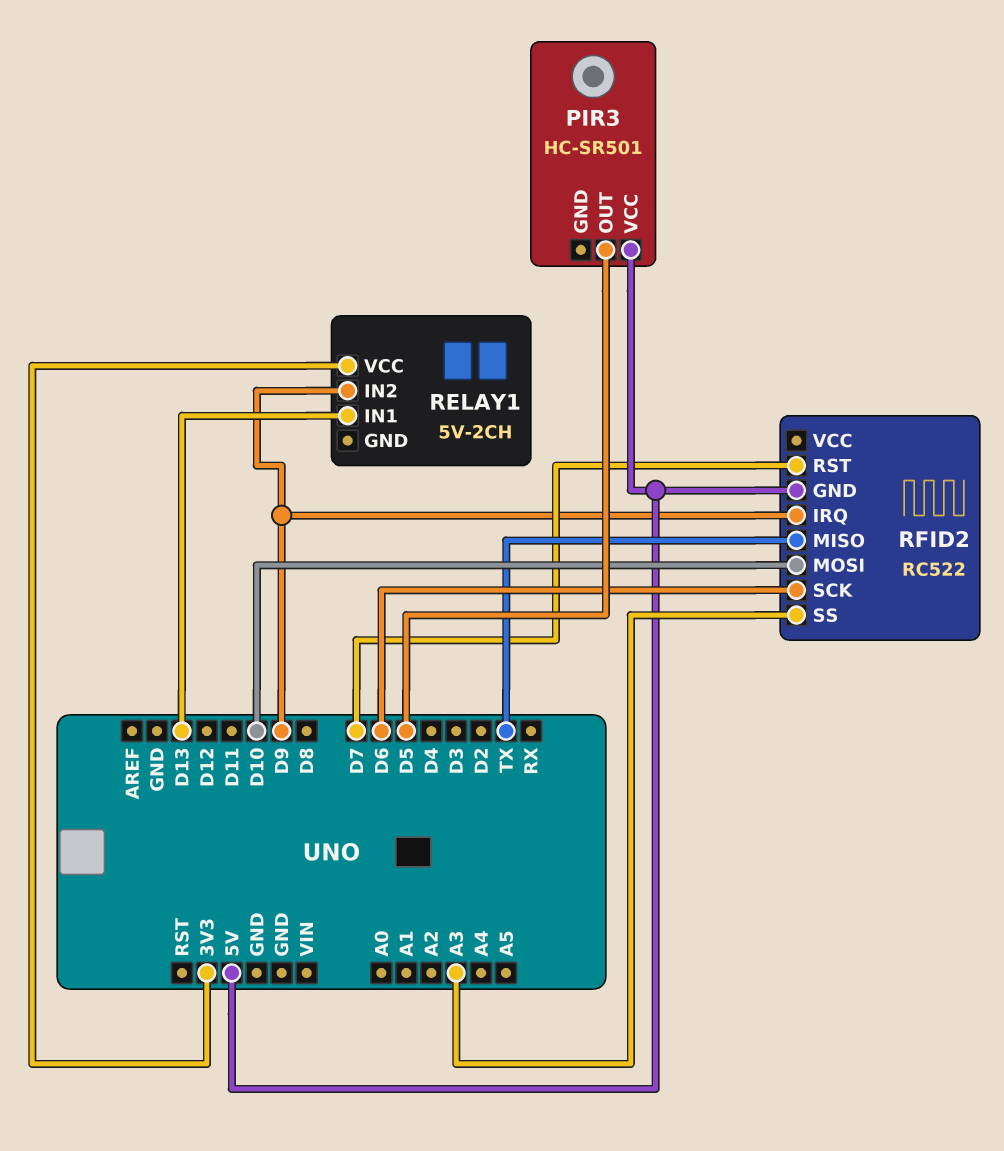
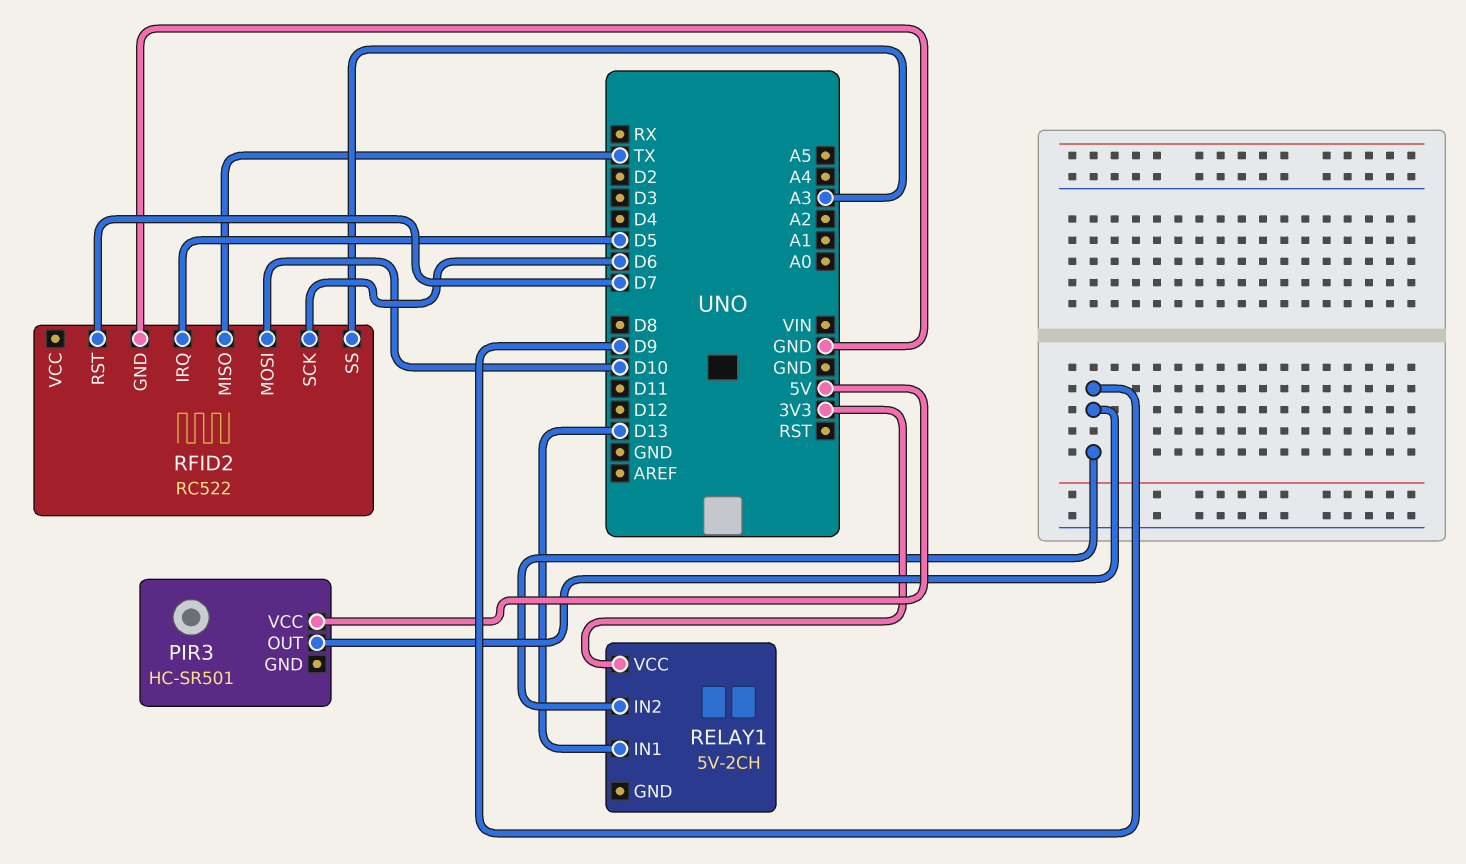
PIR3 pin OUT: D5 -> D9
RFID2 pin GND: 5V -> GND
RFID2 pin IRQ: D9 -> D5

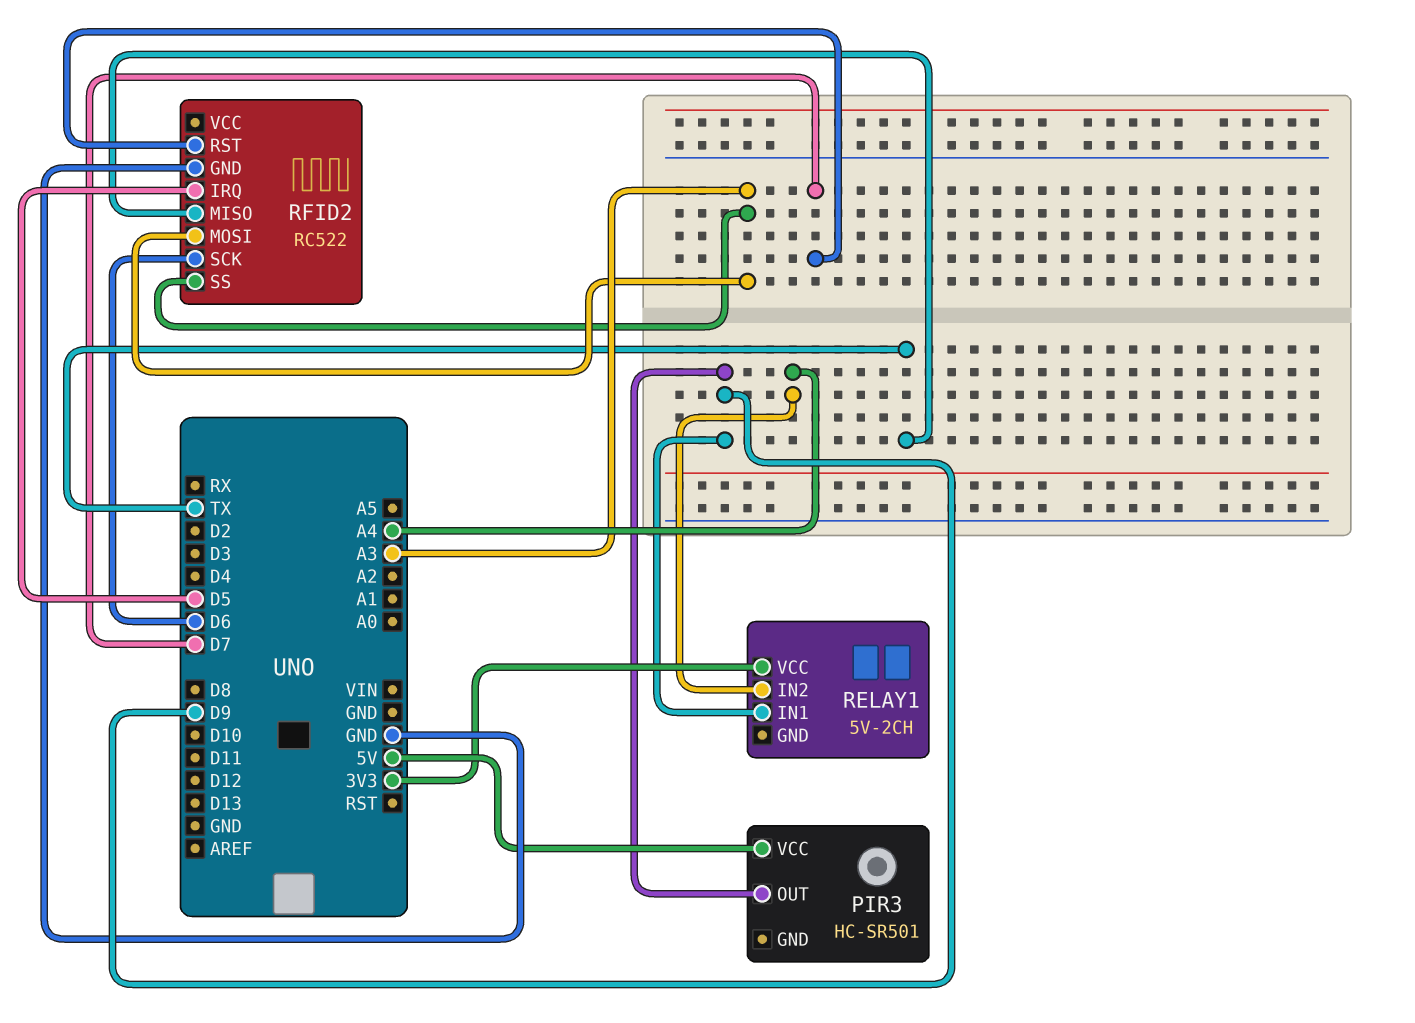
RELAY1 pin IN1: D13 -> D9
RELAY1 pin IN2: D9 -> A4
RFID2 pin MOSI: D10 -> A3

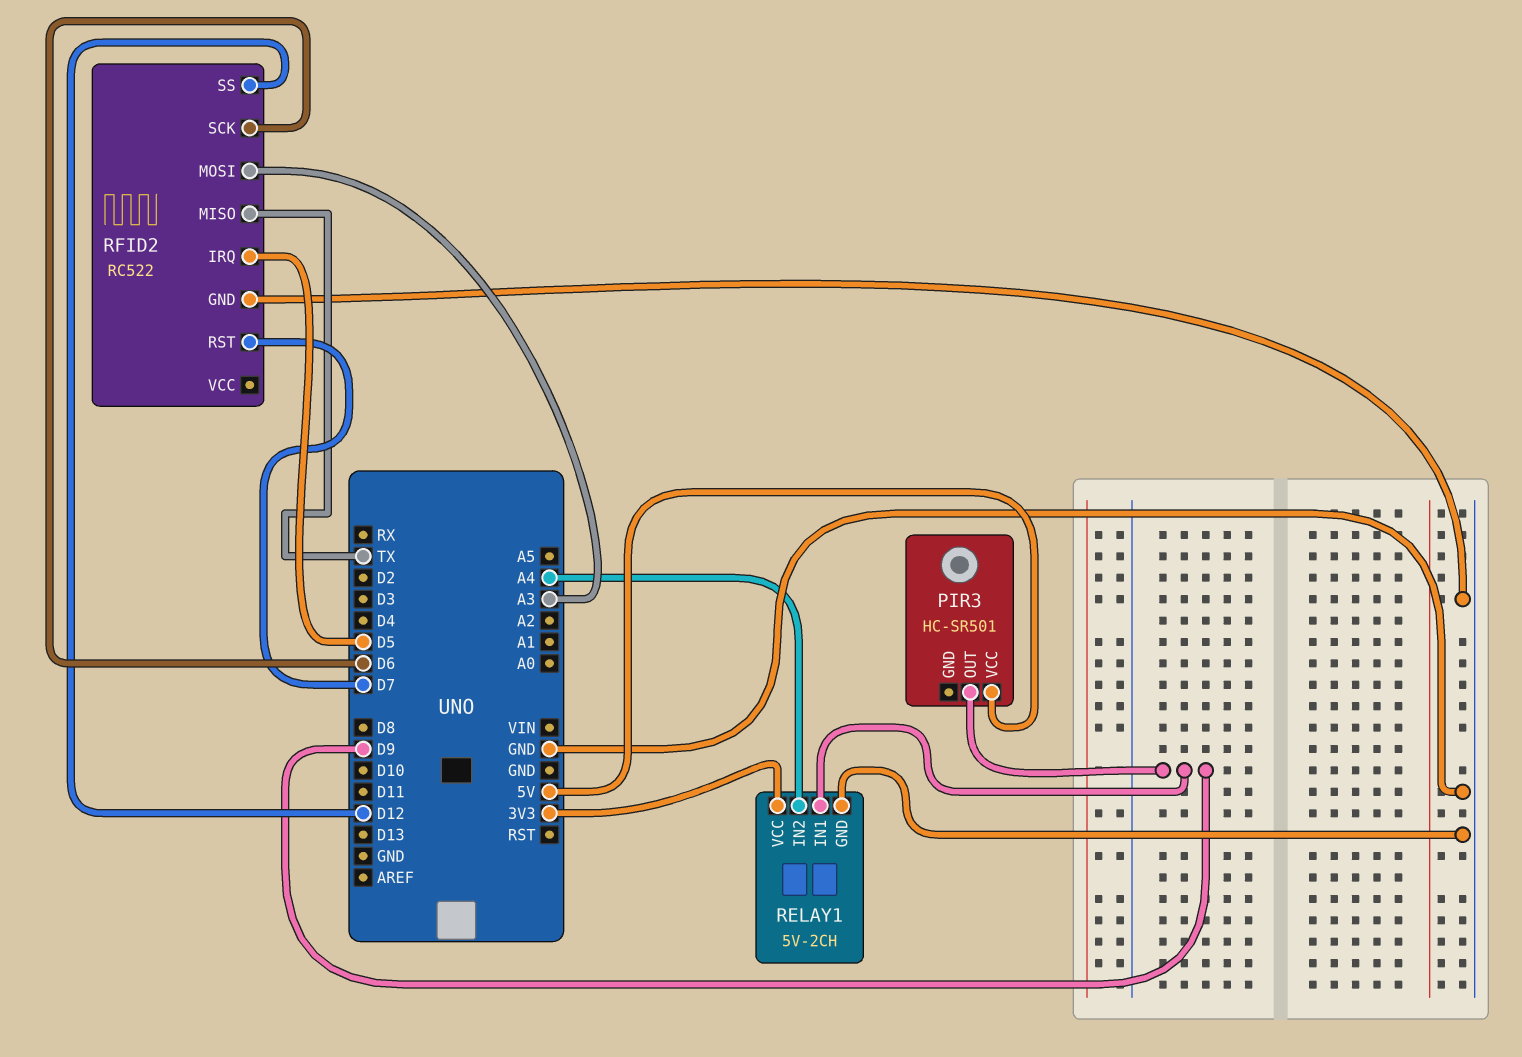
RELAY1 pin GND: none -> GND
RFID2 pin SS: A3 -> D12

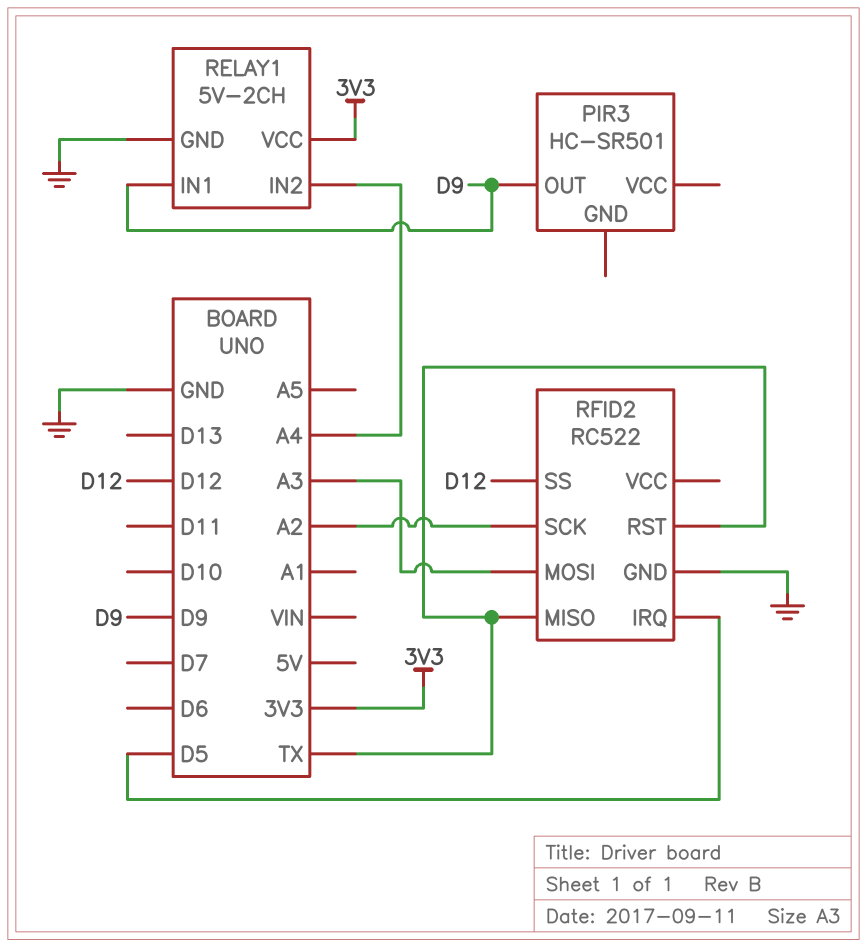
PIR3 pin VCC: 5V -> none
RFID2 pin RST: D7 -> TX
RFID2 pin SCK: D6 -> A2

